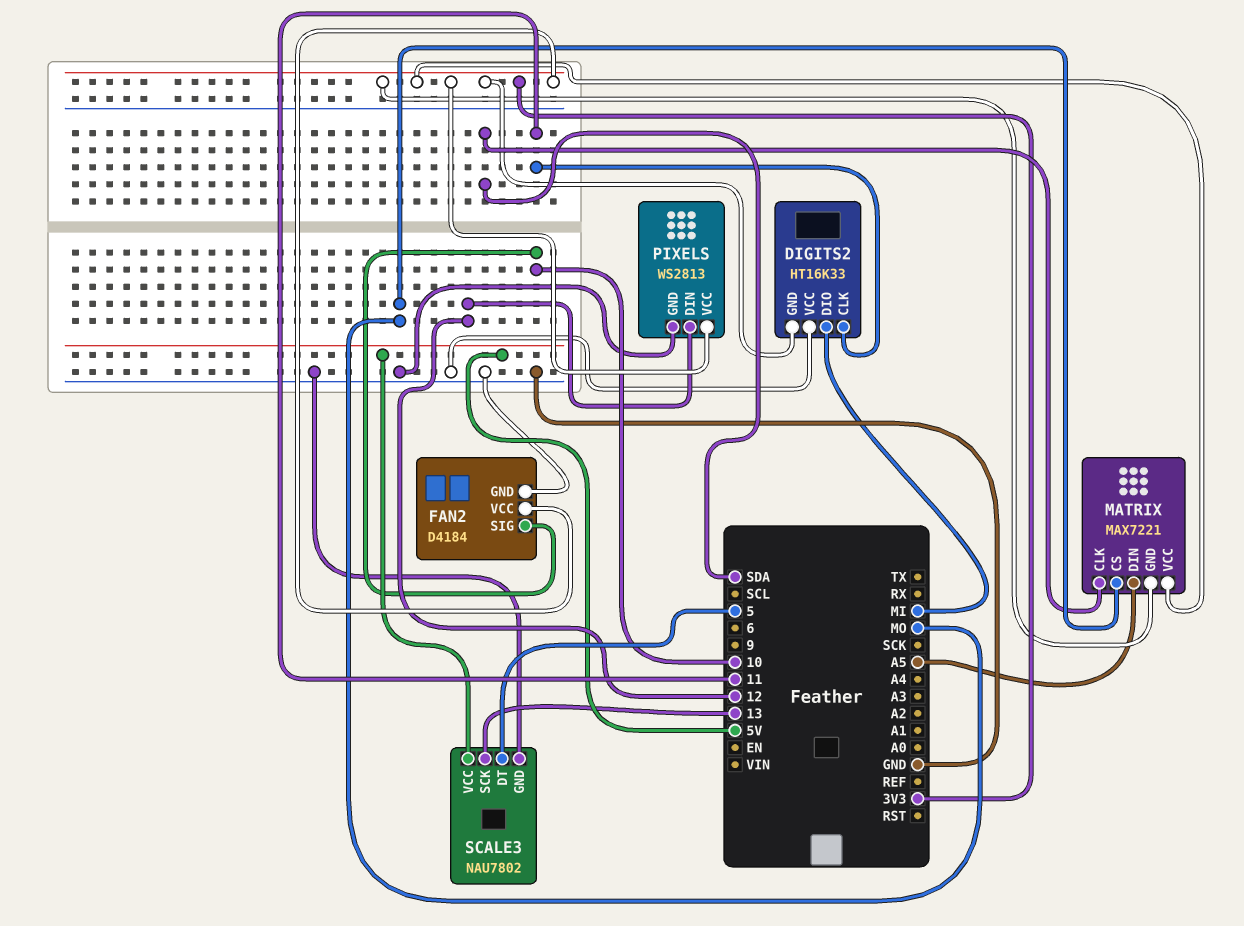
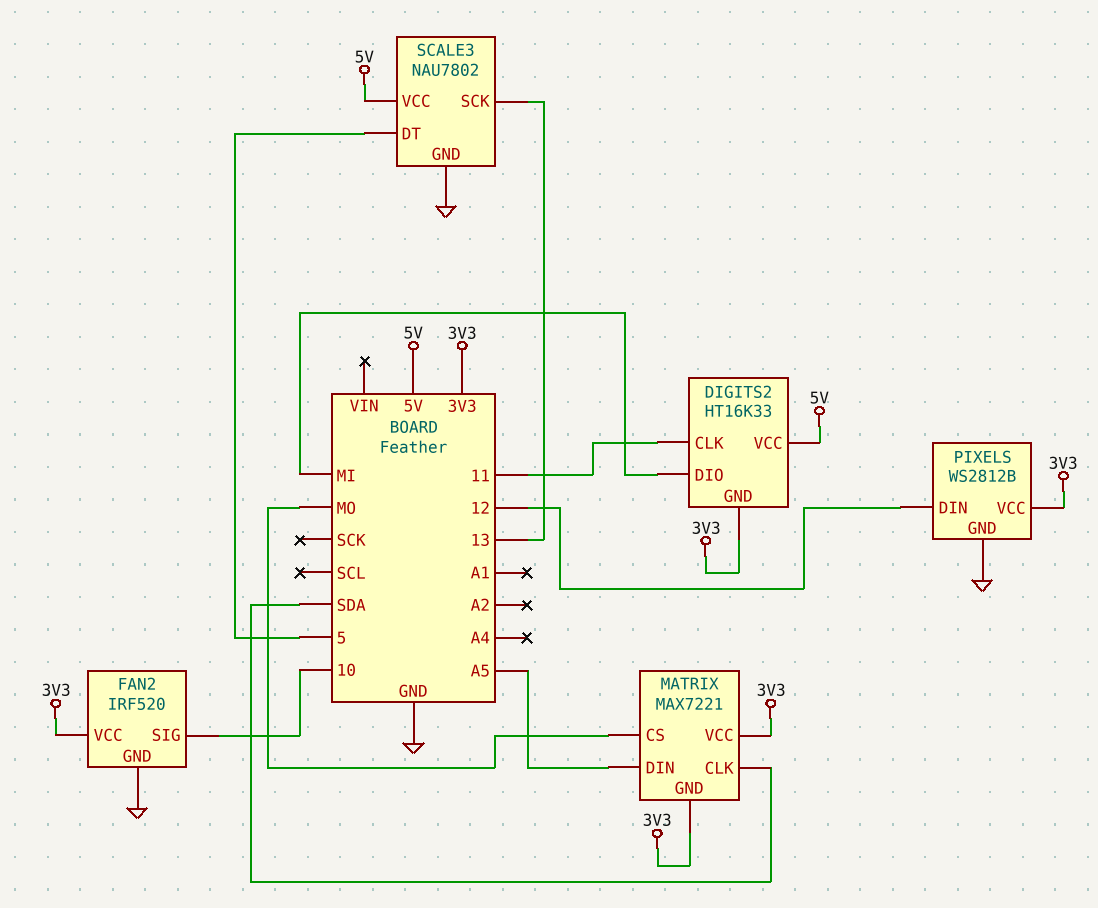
DIGITS2 pin VCC: GND -> 5V
FAN2: D4184 -> IRF520
PIXELS: WS2813 -> WS2812B

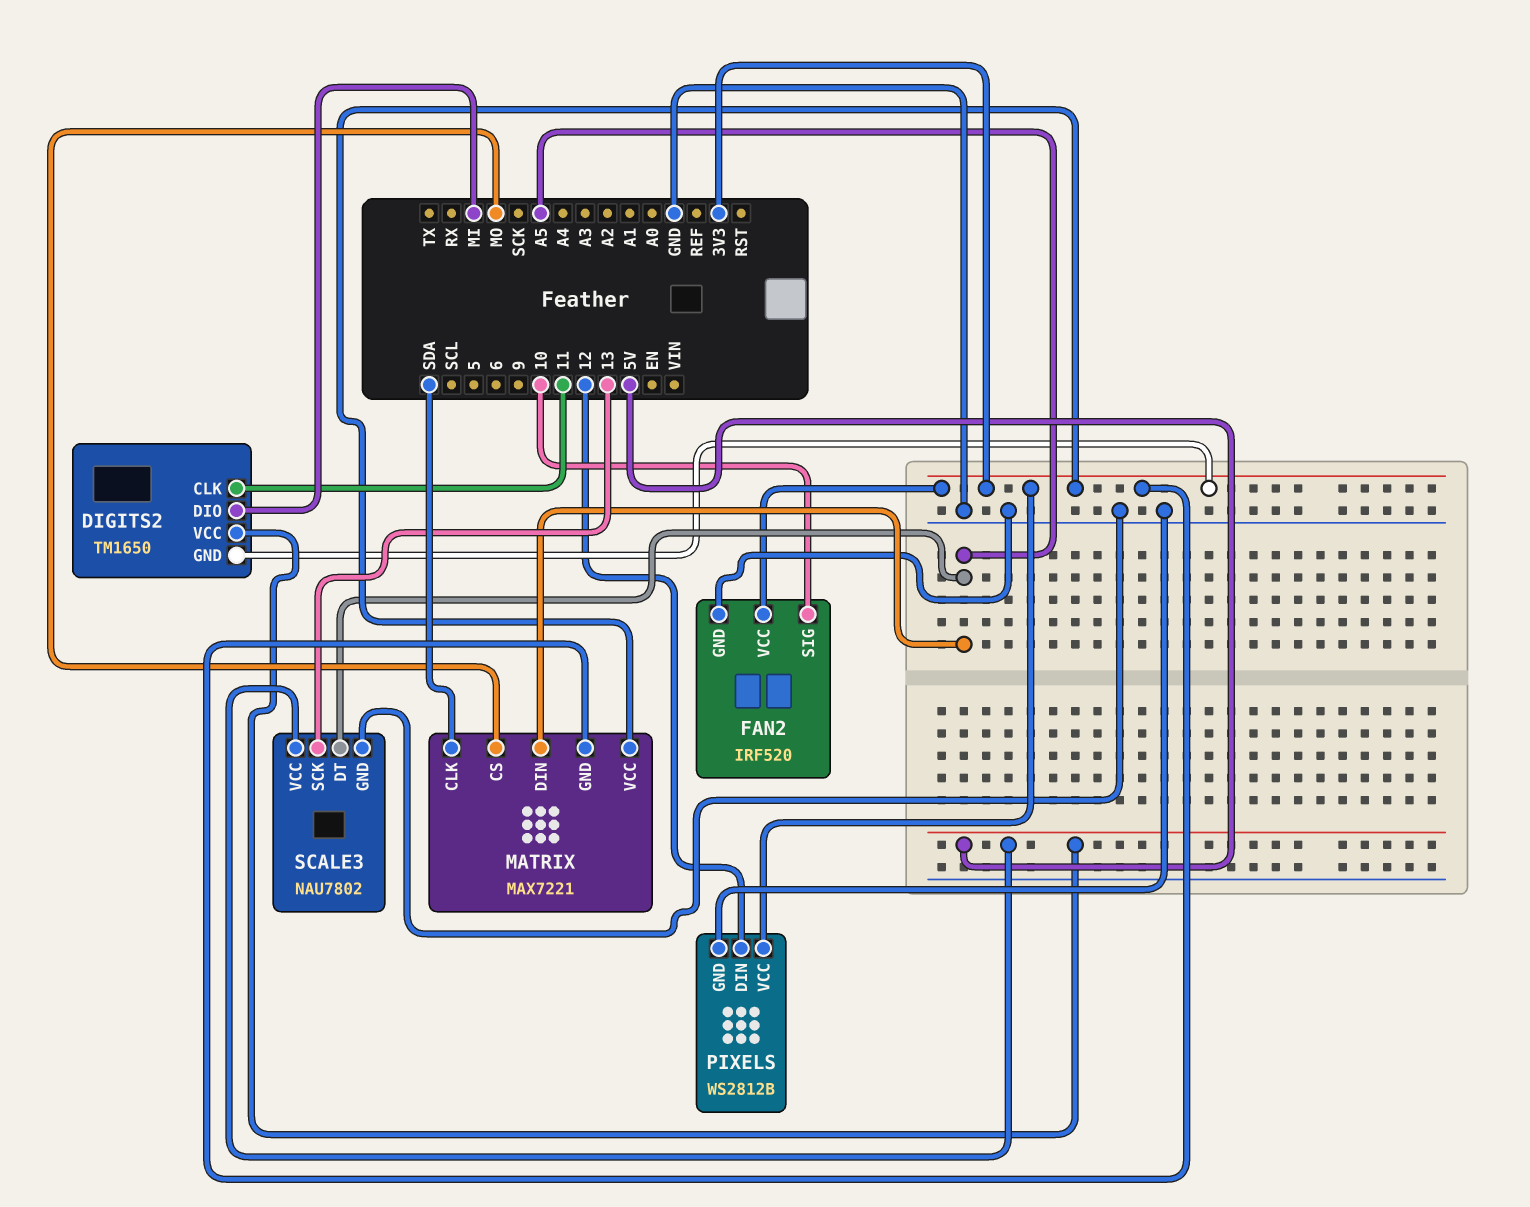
DIGITS2: HT16K33 -> TM1650
SCALE3 pin DT: 5 -> A5

